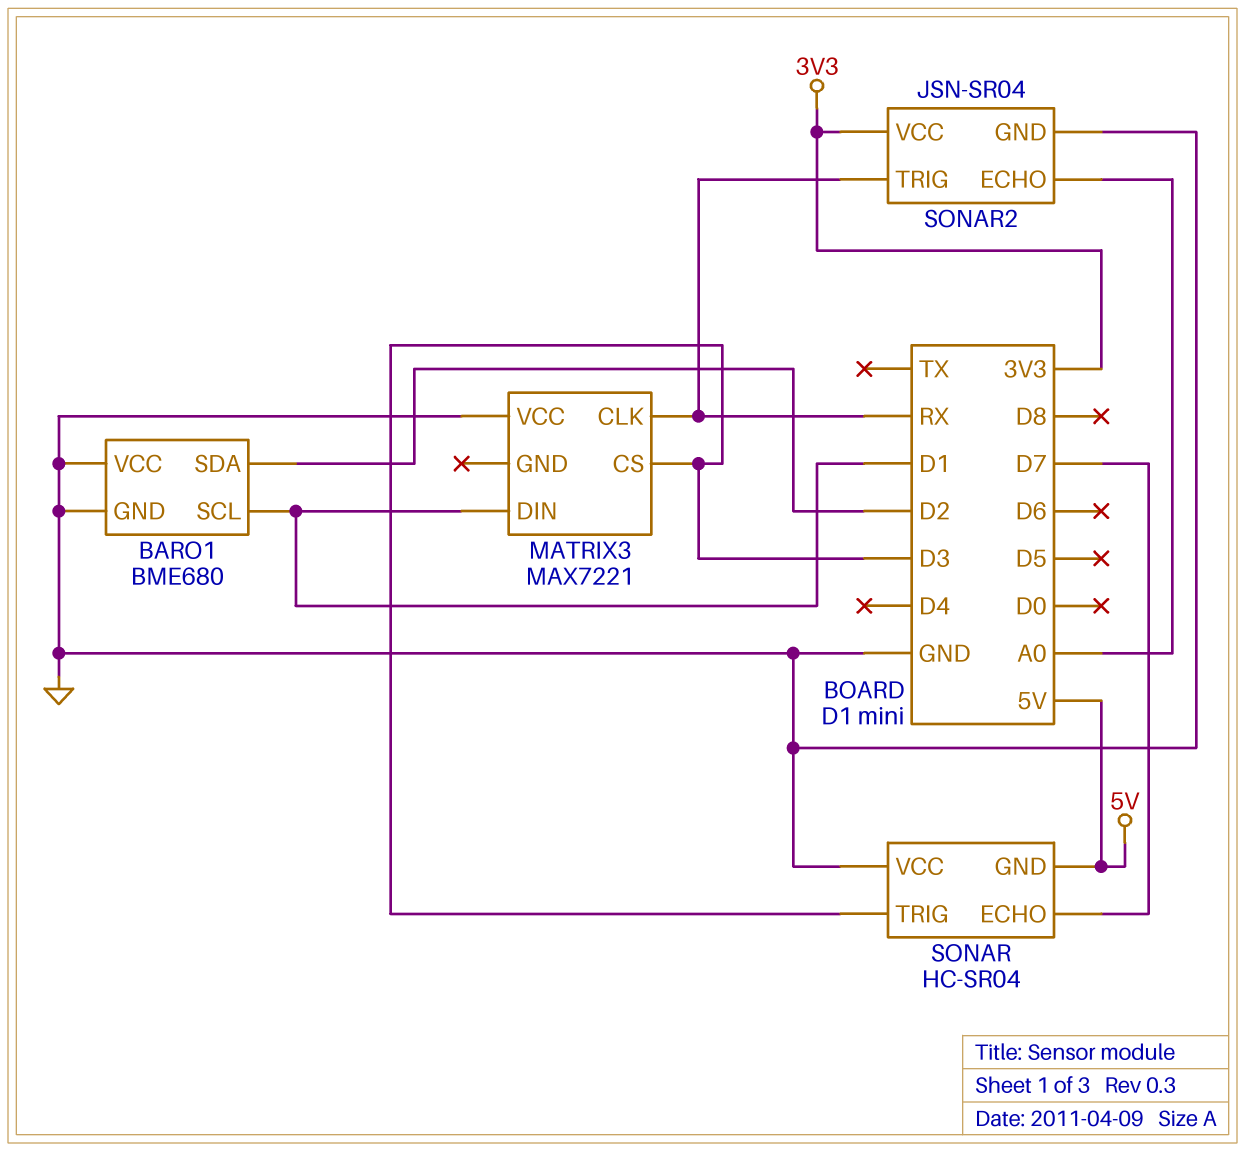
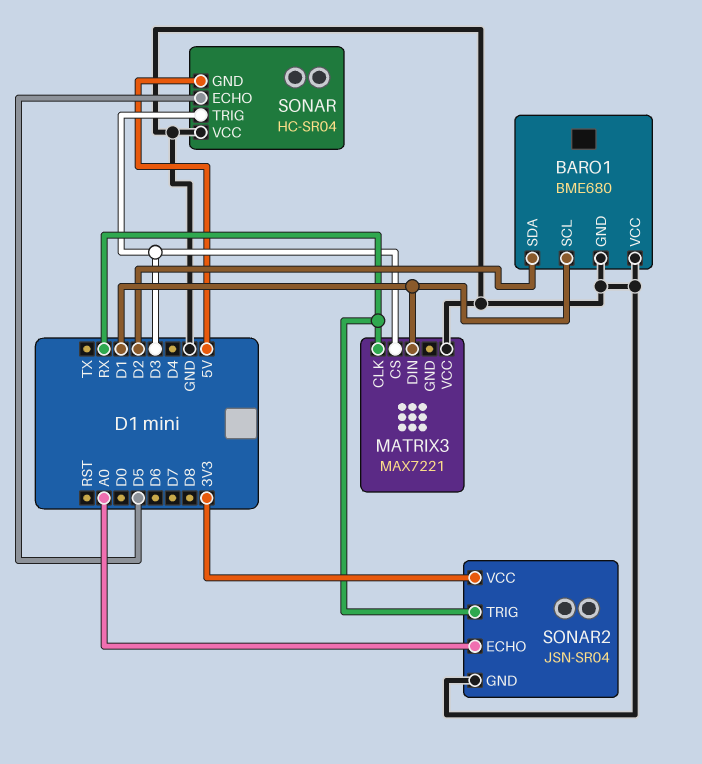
SONAR pin ECHO: D7 -> D5

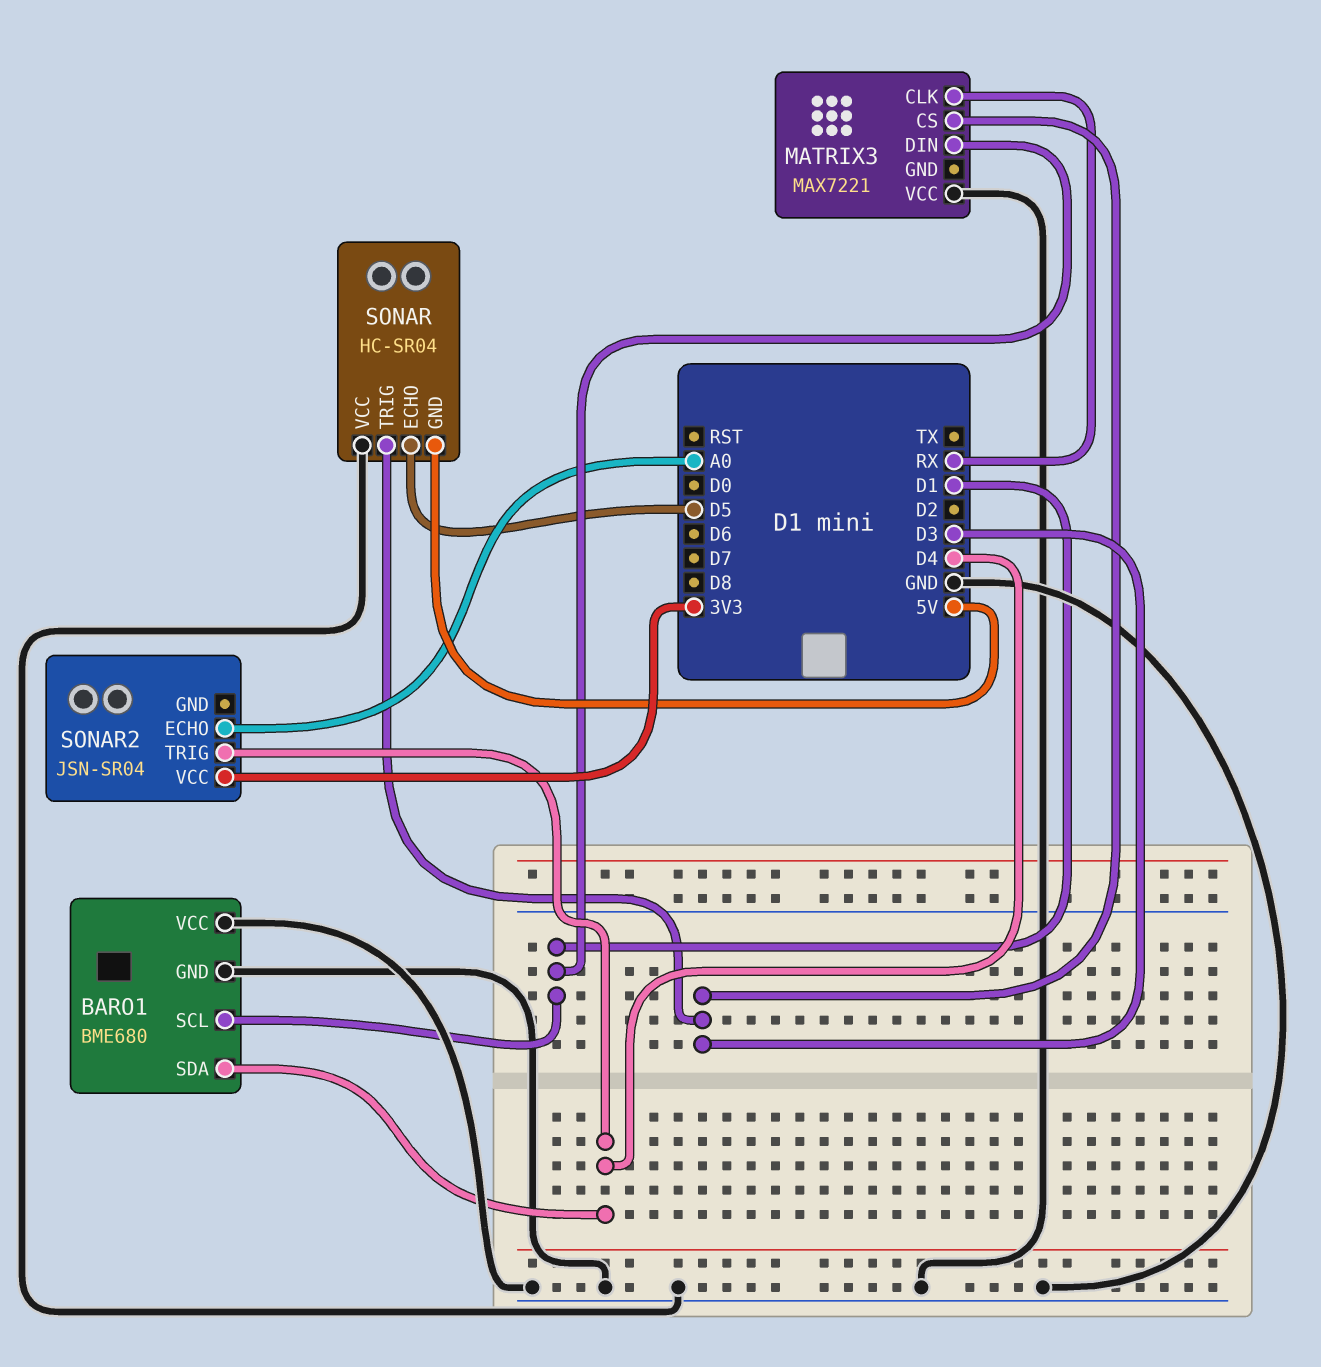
BARO1 pin SDA: D2 -> D4
SONAR2 pin GND: GND -> none
SONAR2 pin TRIG: RX -> D4

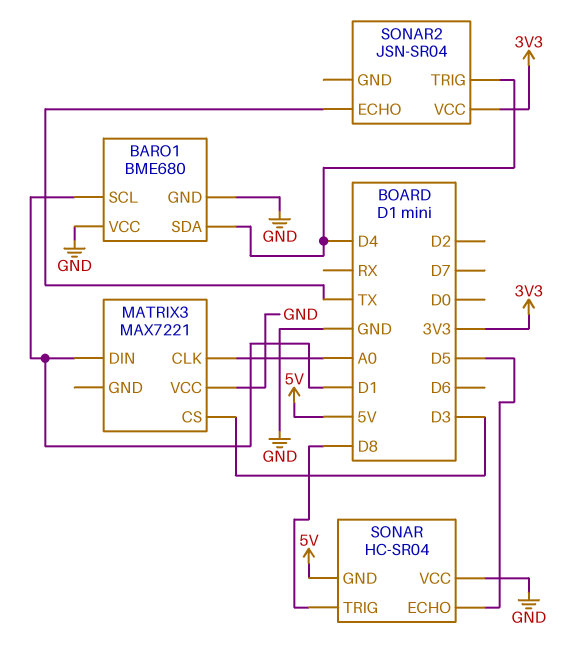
MATRIX3 pin CLK: RX -> A0
SONAR pin TRIG: D3 -> D8
SONAR2 pin ECHO: A0 -> TX

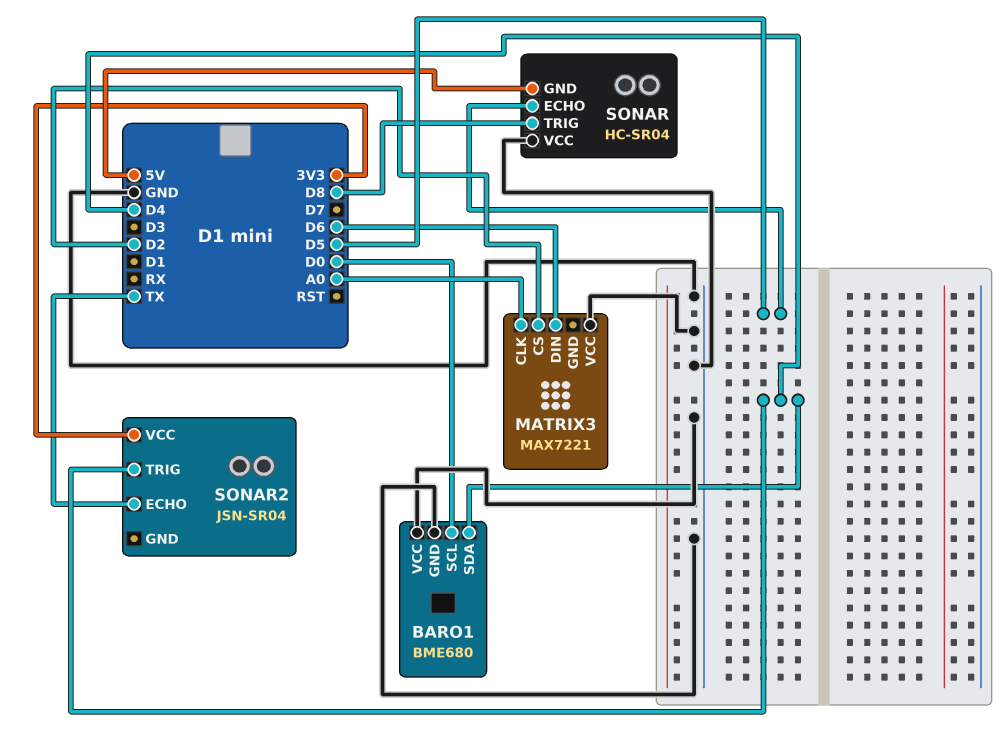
BARO1 pin SCL: D1 -> D0
MATRIX3 pin CS: D3 -> D2
MATRIX3 pin DIN: D1 -> D6

